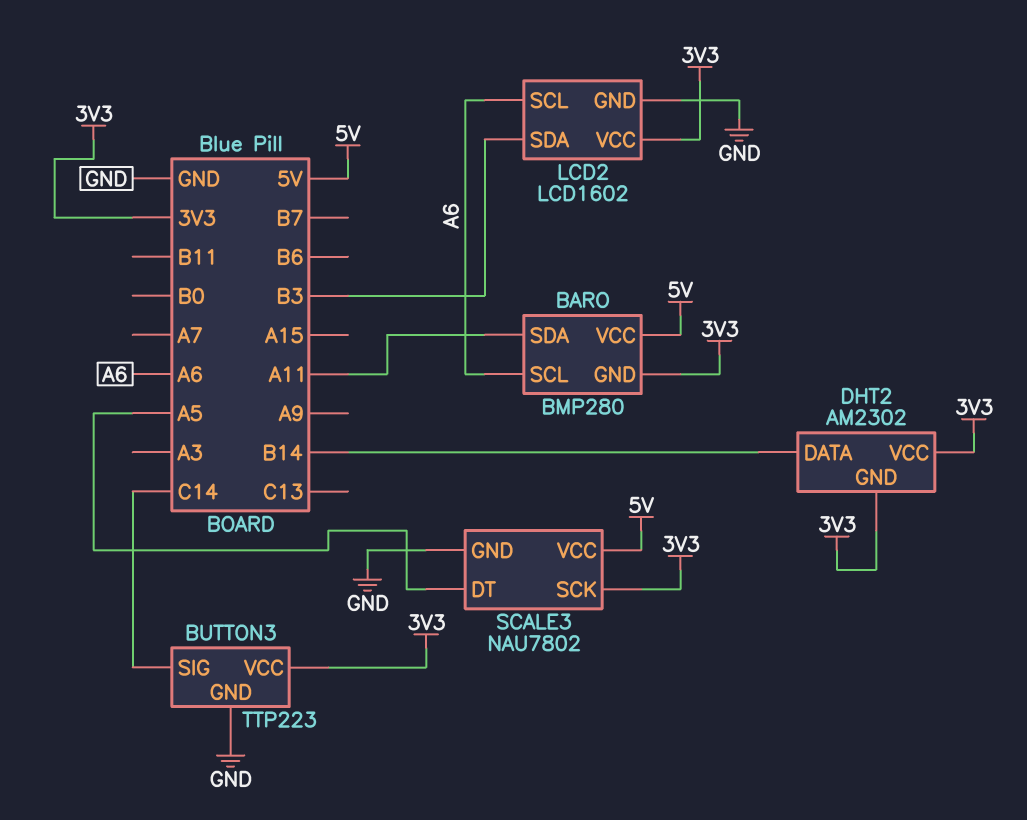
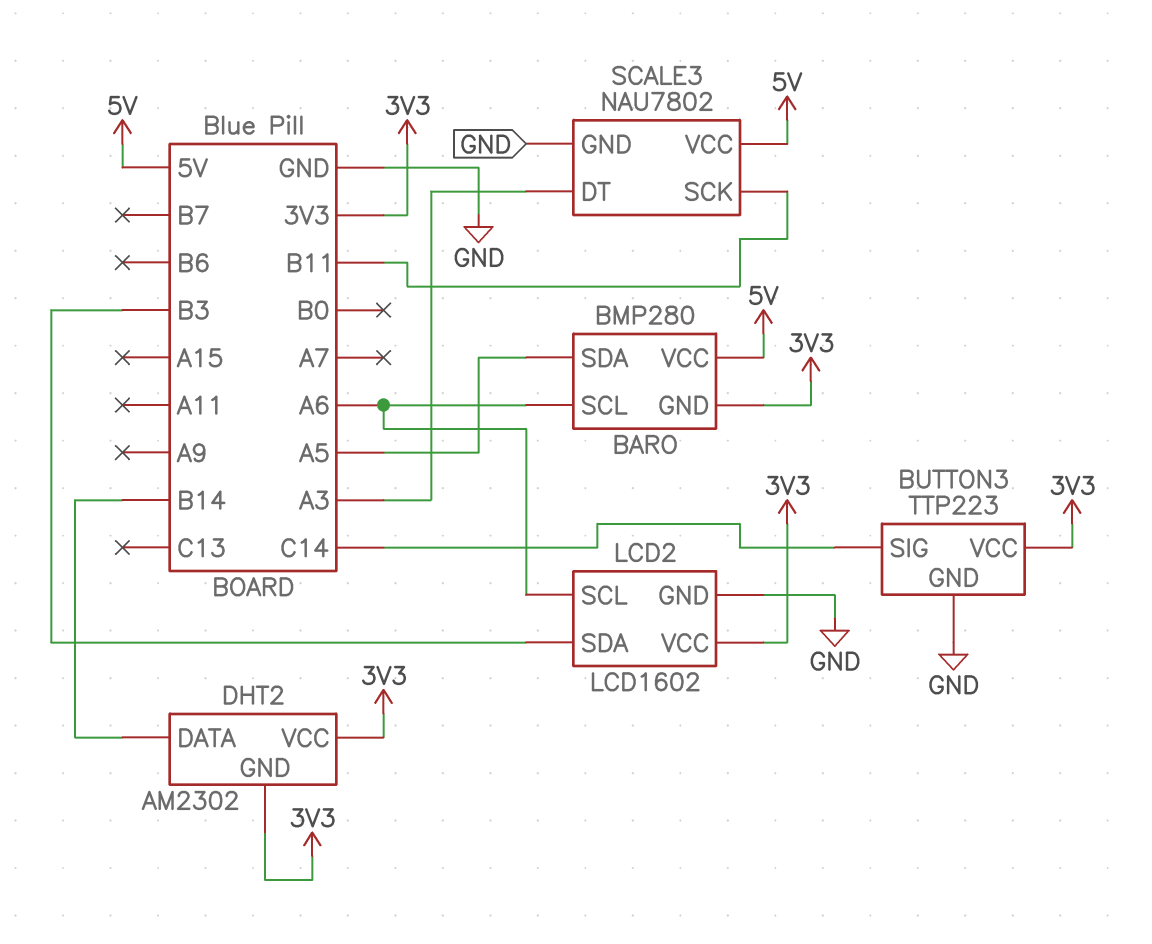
BARO pin SDA: A11 -> A5
SCALE3 pin DT: A5 -> A3
SCALE3 pin SCK: 3V3 -> B11

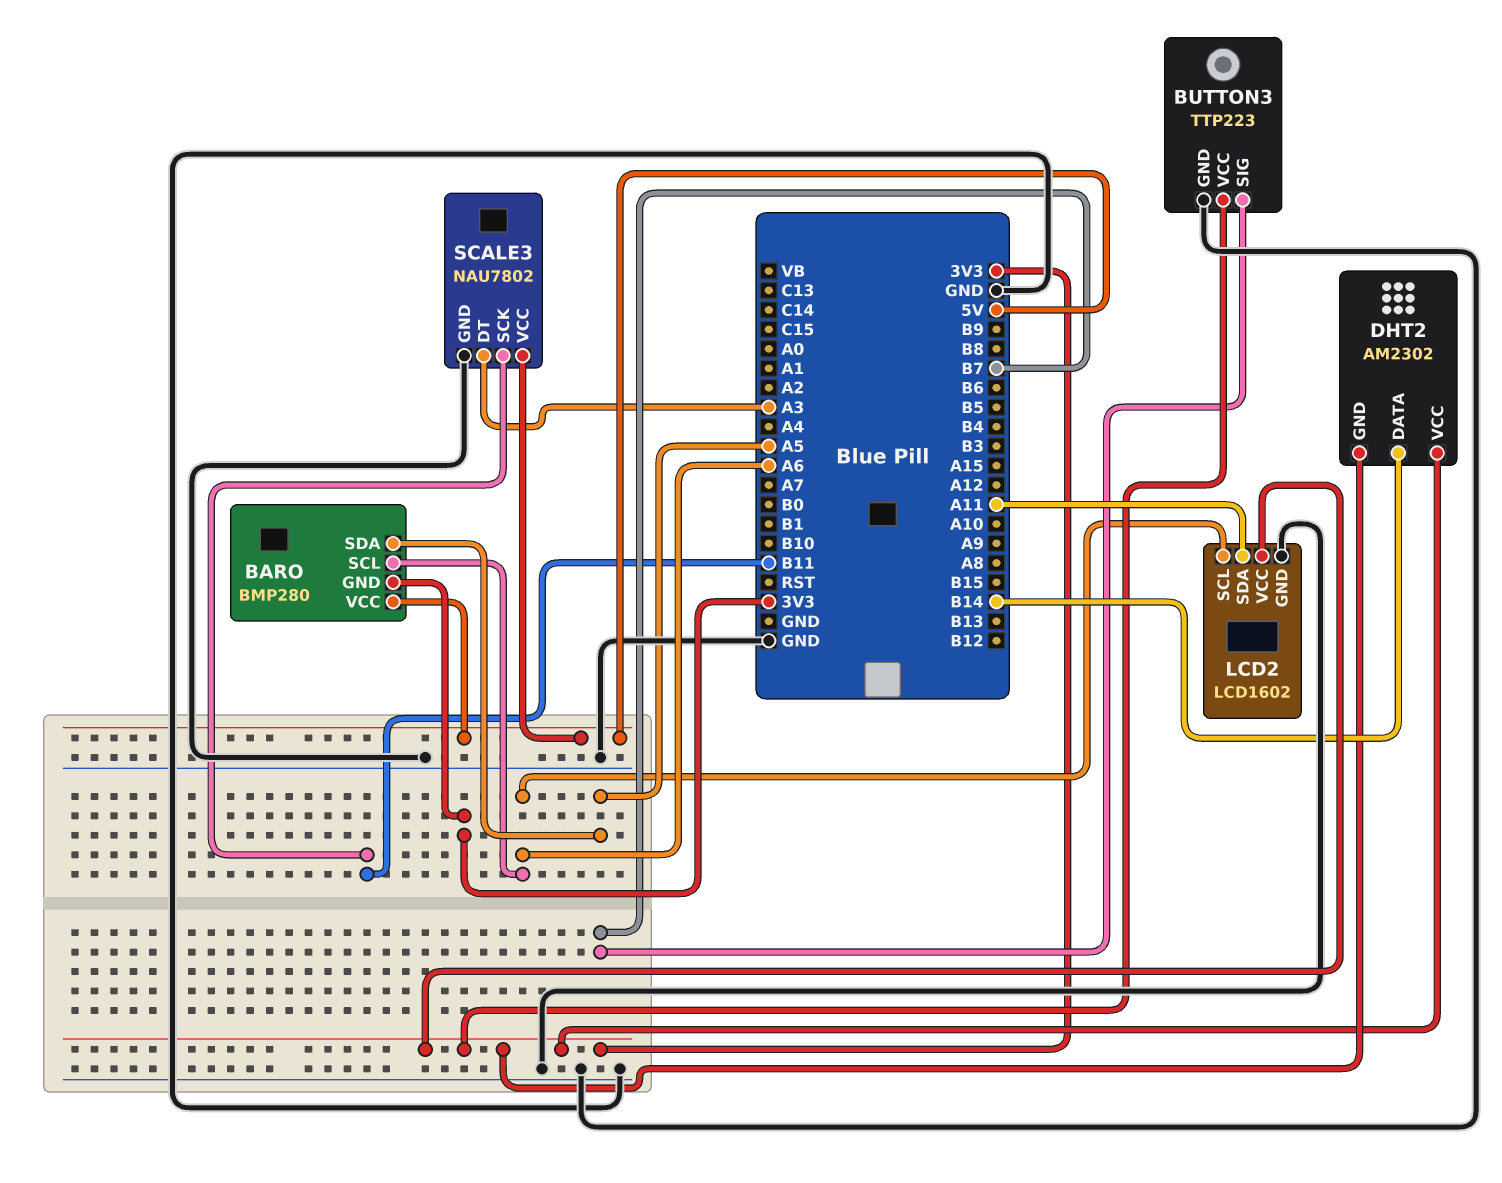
BUTTON3 pin SIG: C14 -> B7
LCD2 pin SDA: B3 -> A11

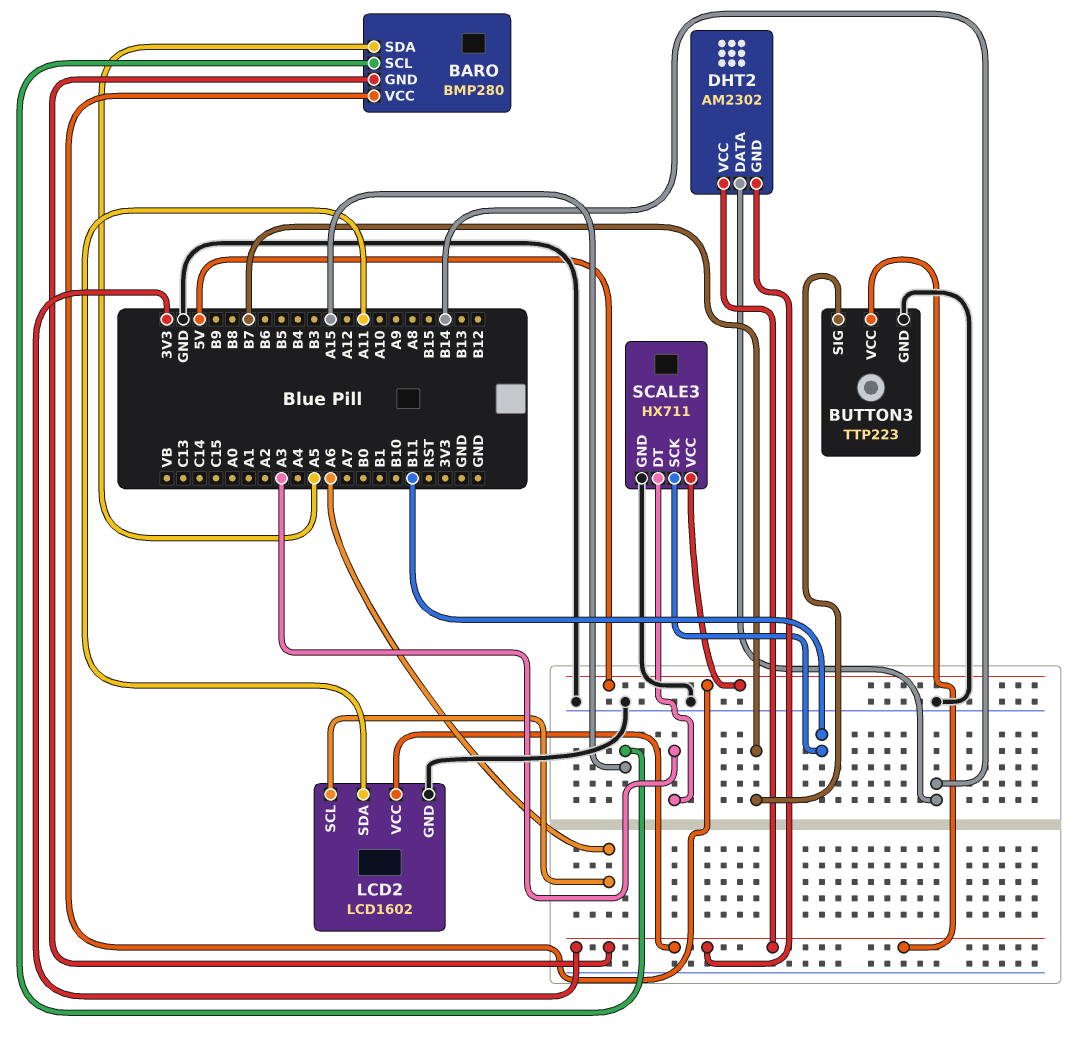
BARO pin SCL: A6 -> A15
SCALE3: NAU7802 -> HX711

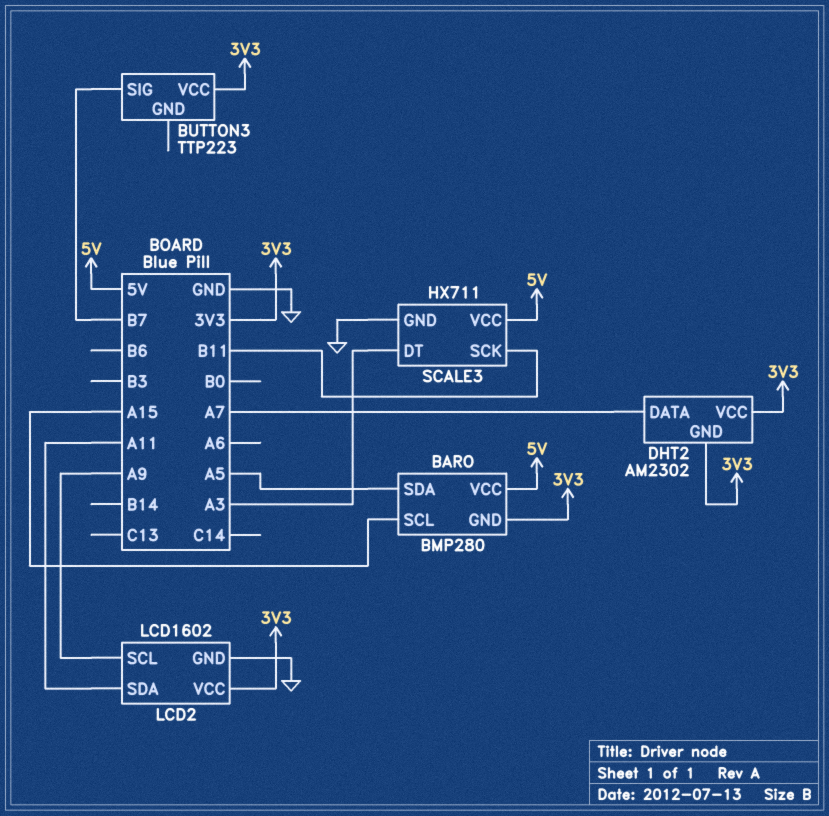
BUTTON3 pin GND: GND -> none
DHT2 pin DATA: B14 -> A7
LCD2 pin SCL: A6 -> A9

